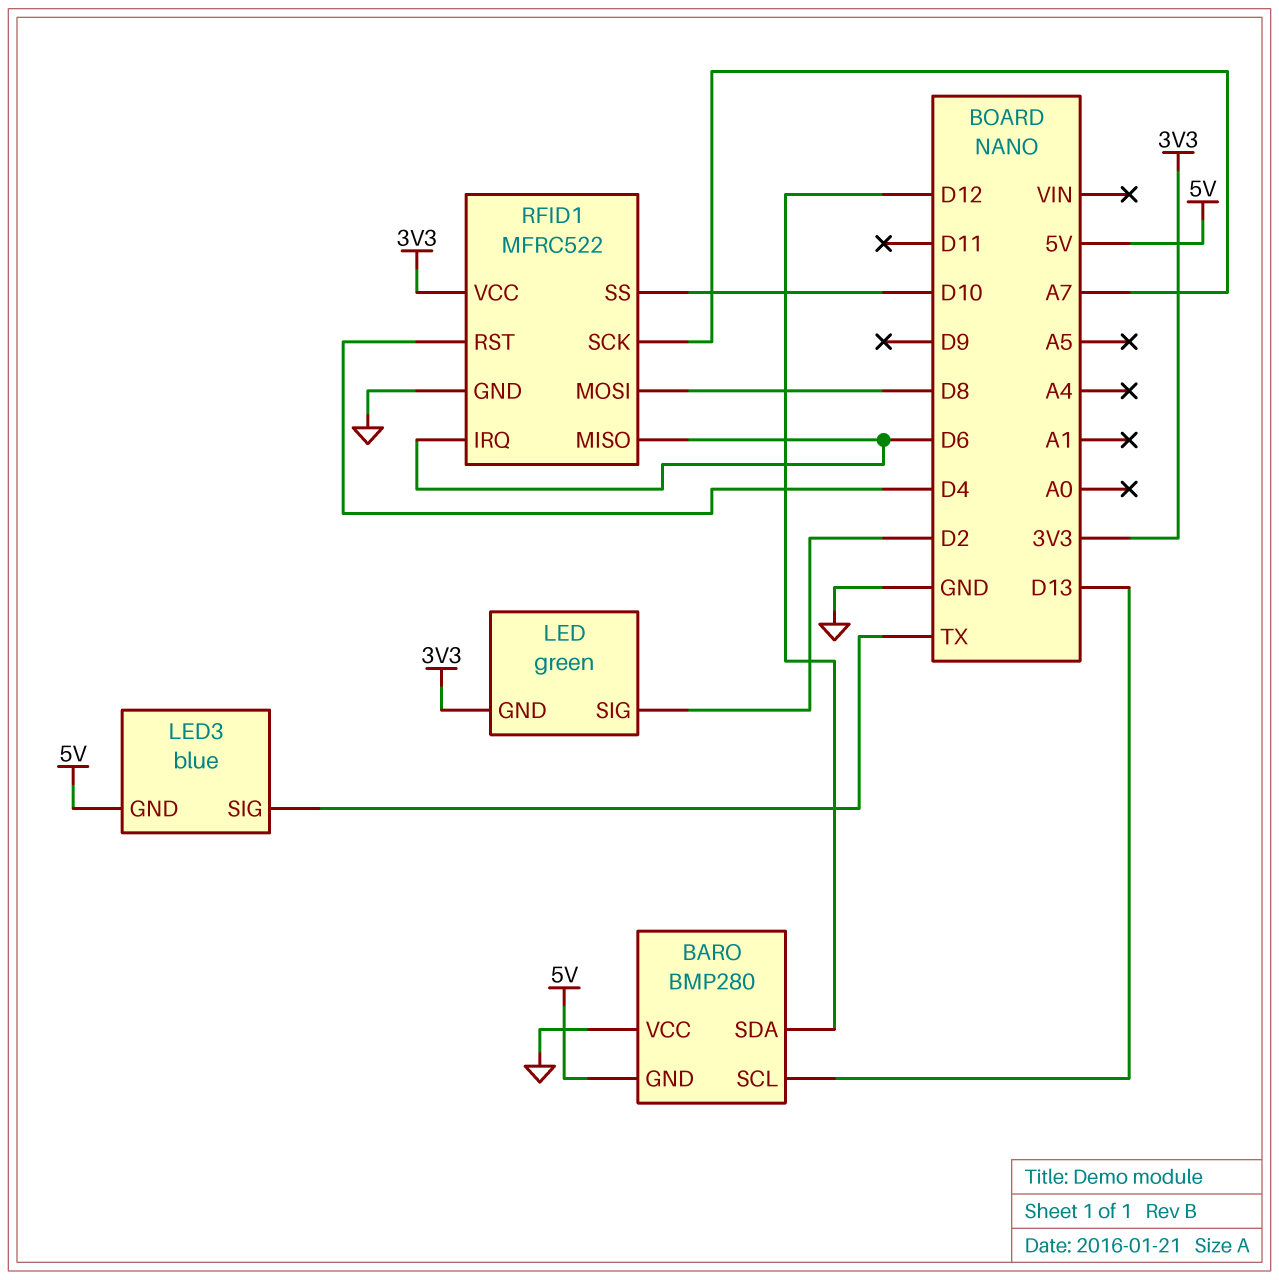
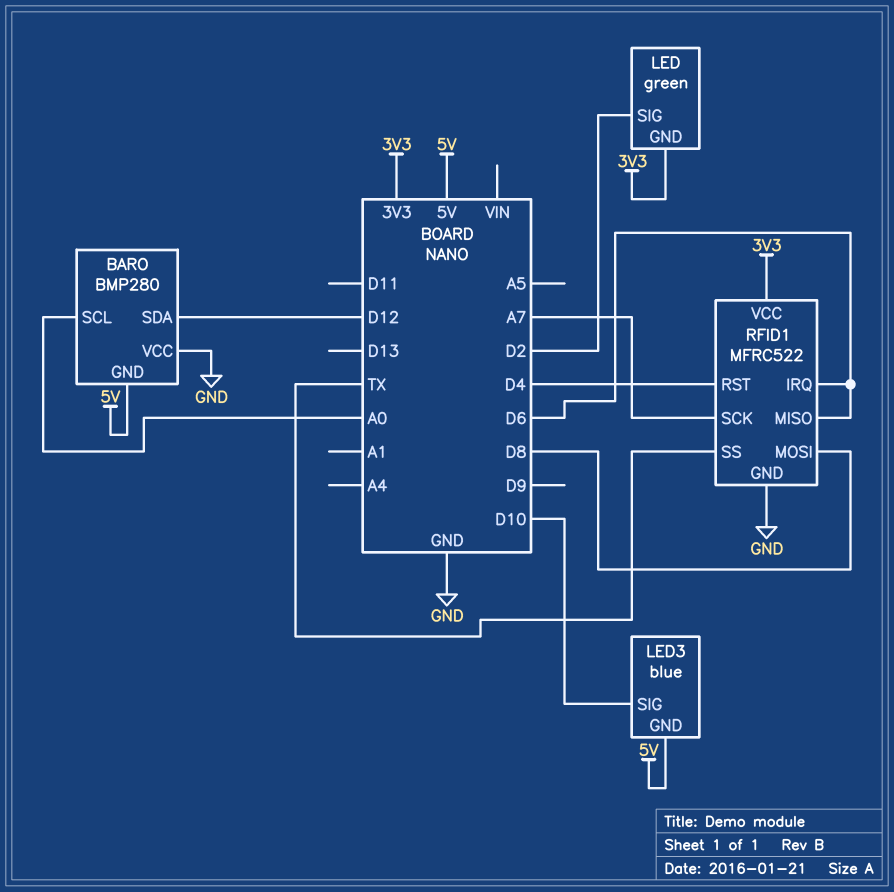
BARO pin SCL: D13 -> A0
LED3 pin SIG: TX -> D10
RFID1 pin SS: D10 -> TX

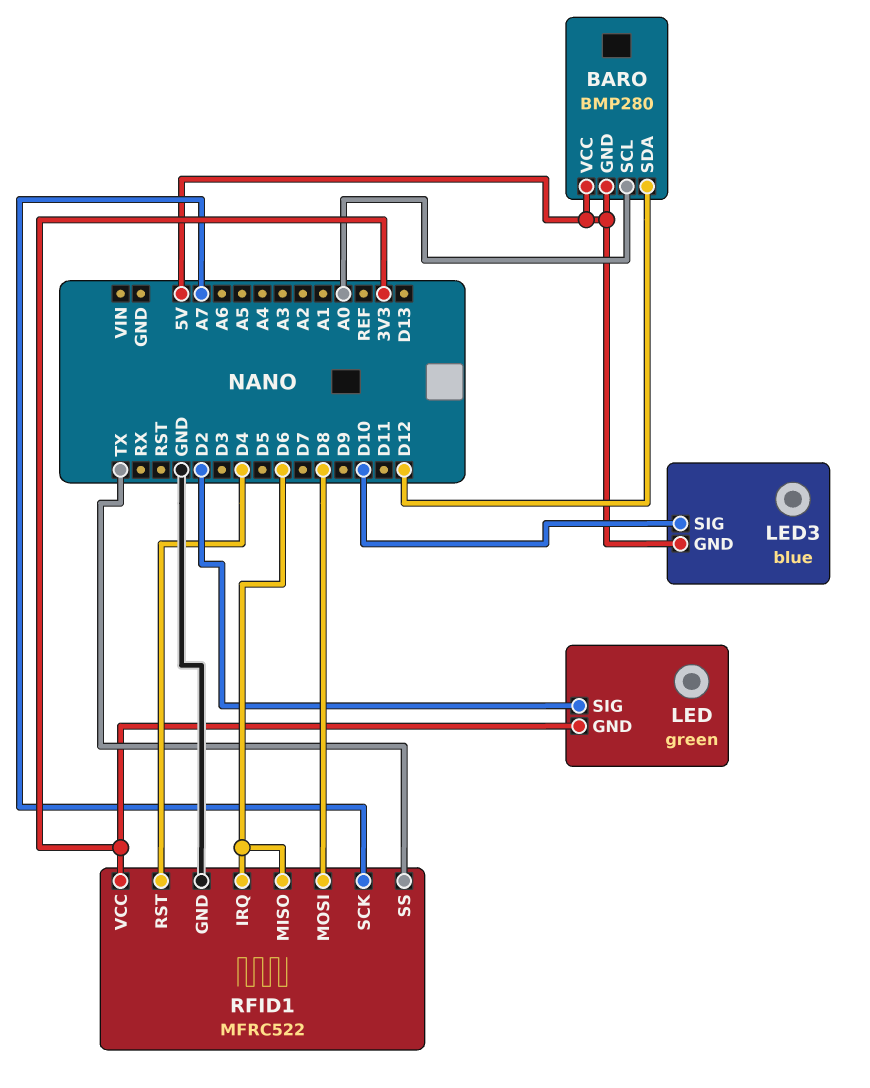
BARO pin VCC: GND -> 5V

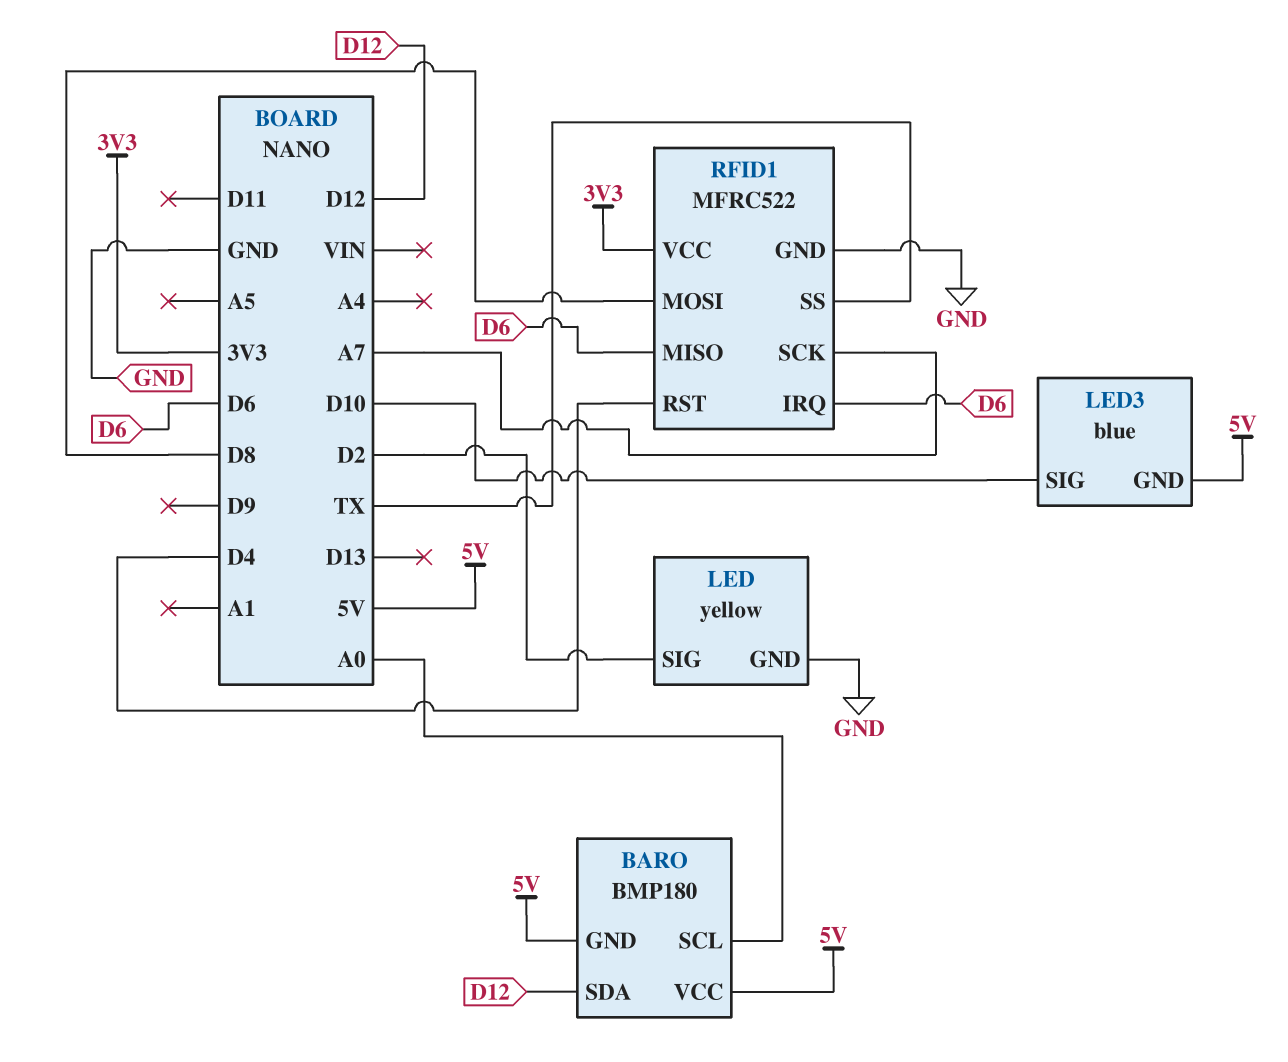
BARO: BMP280 -> BMP180
LED: green -> yellow
LED pin GND: 3V3 -> GND

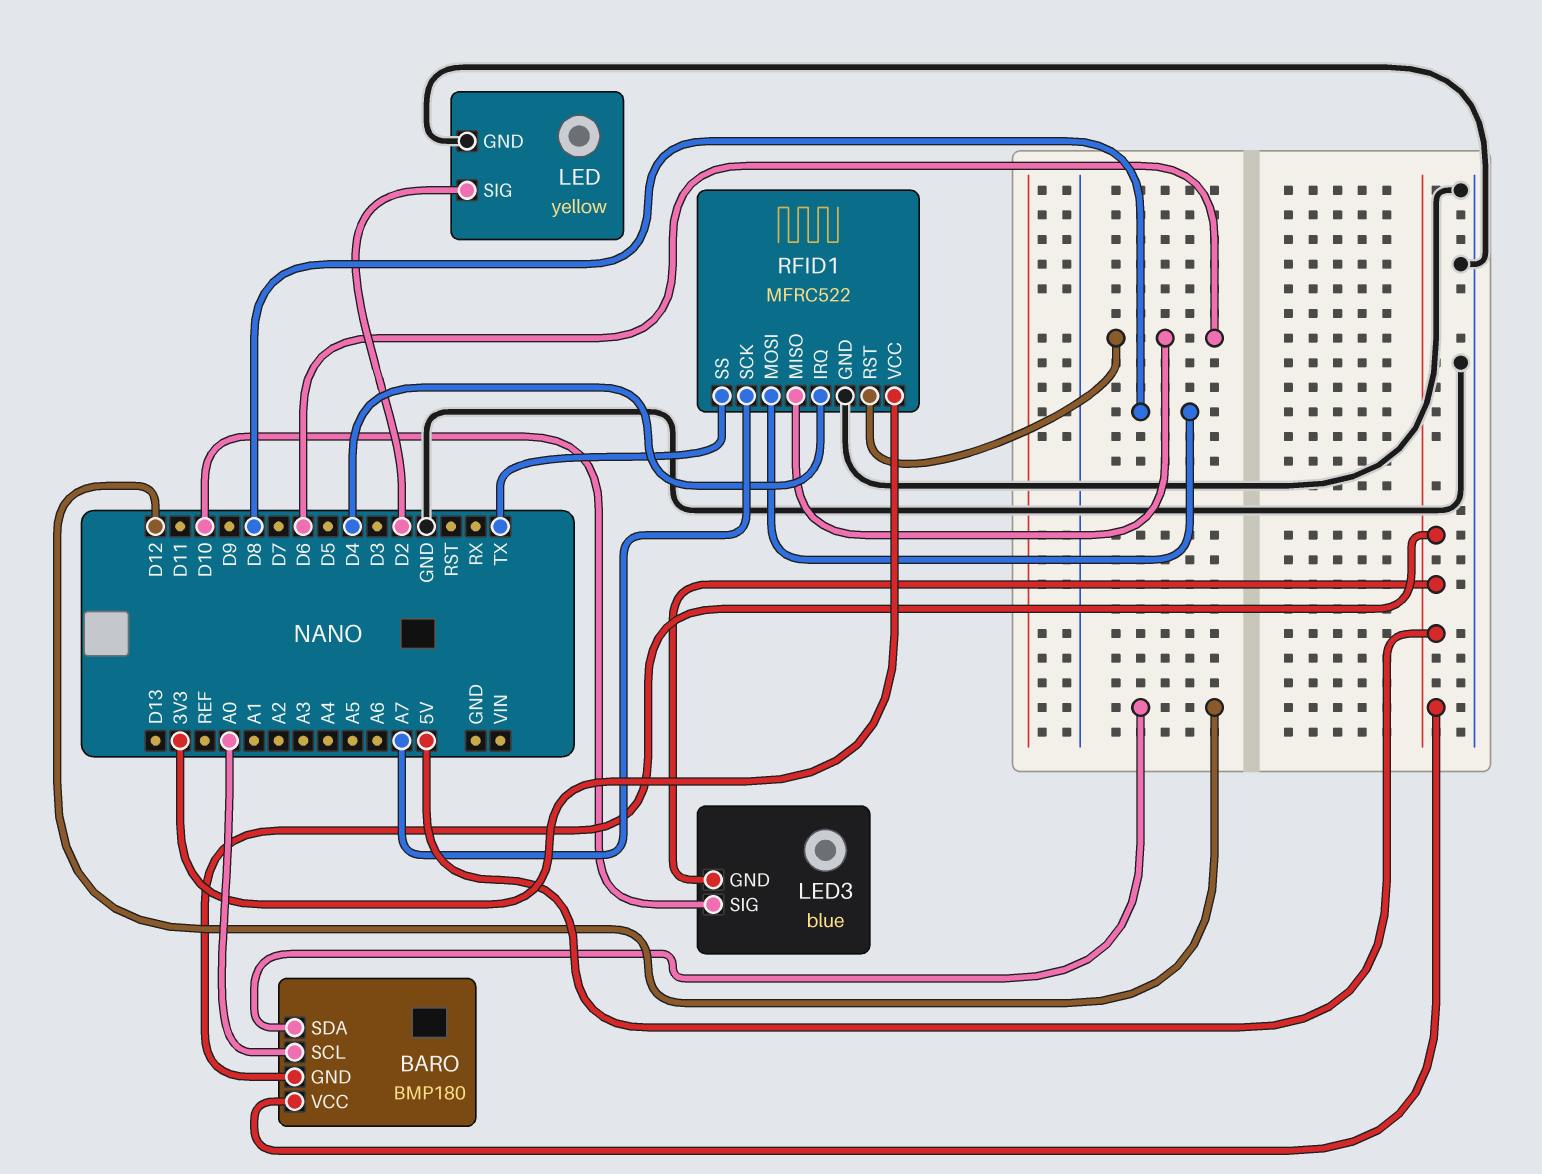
RFID1 pin IRQ: D6 -> D4
RFID1 pin RST: D4 -> D6

